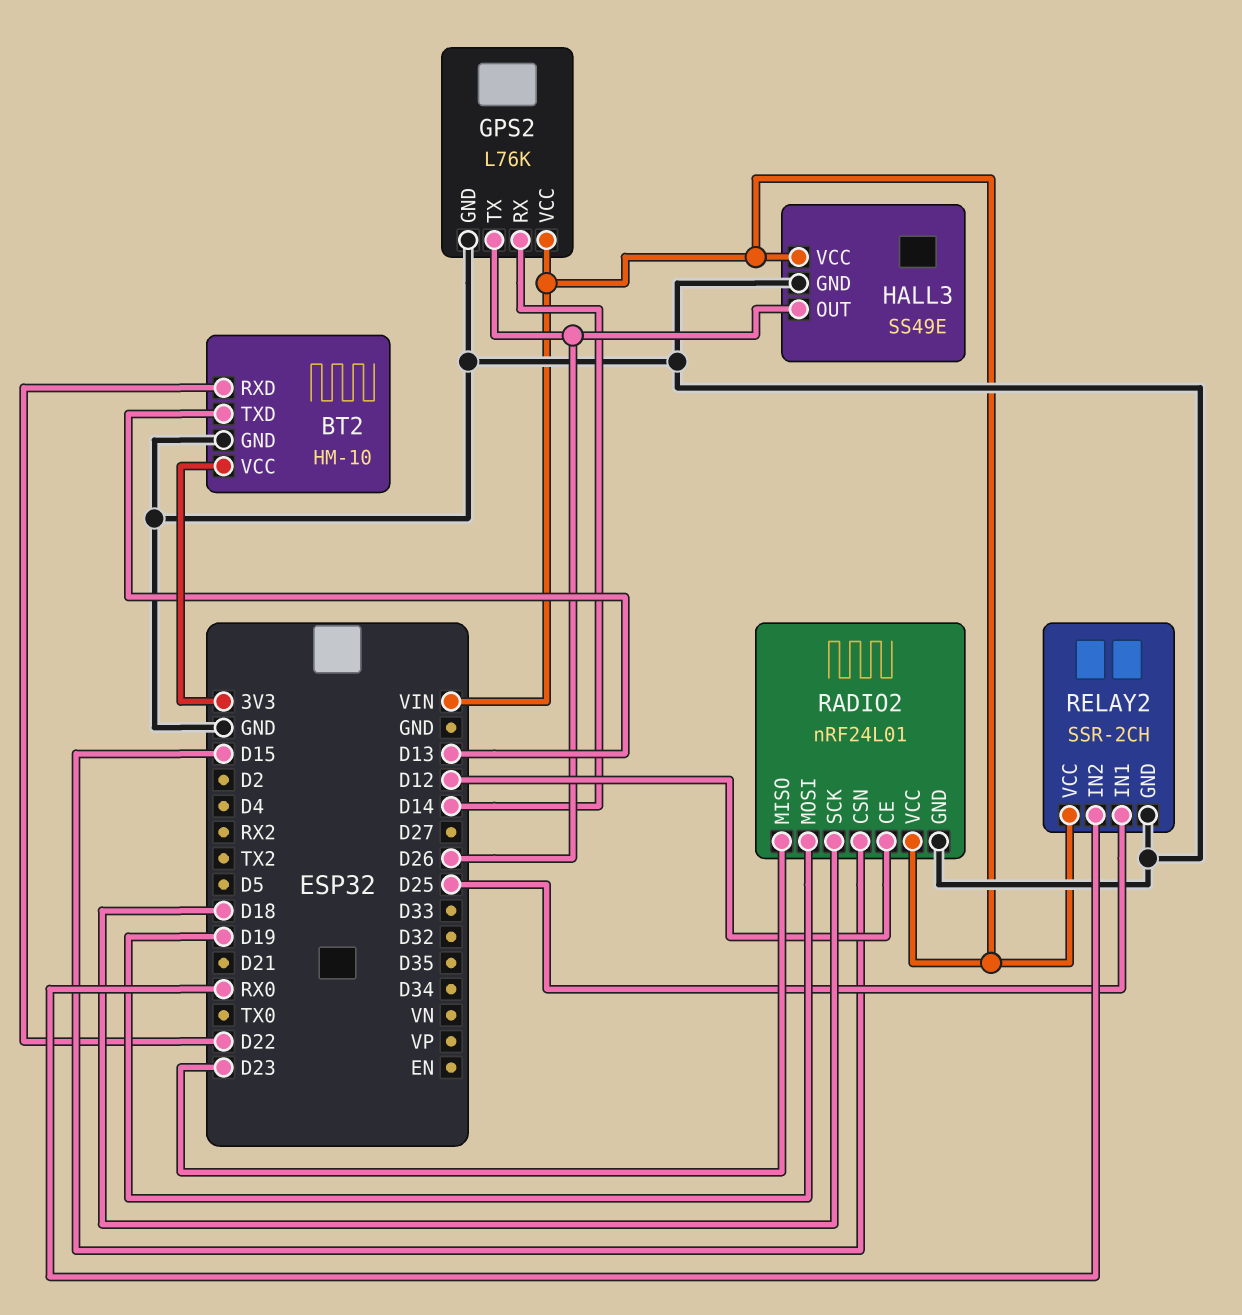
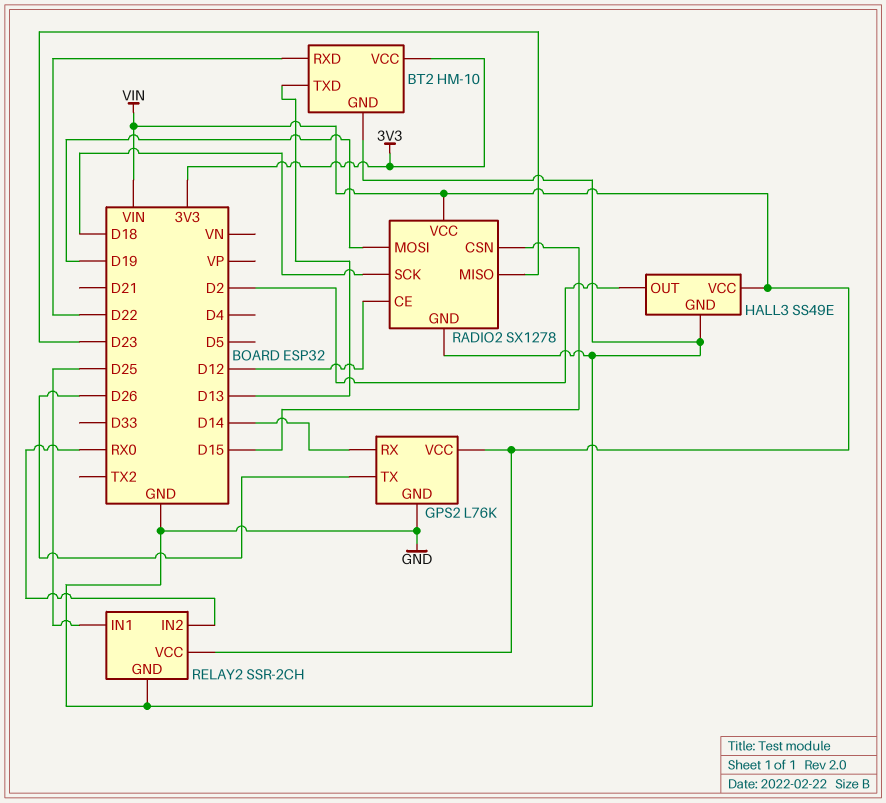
HALL3 pin OUT: D26 -> D2
RADIO2: nRF24L01 -> SX1278

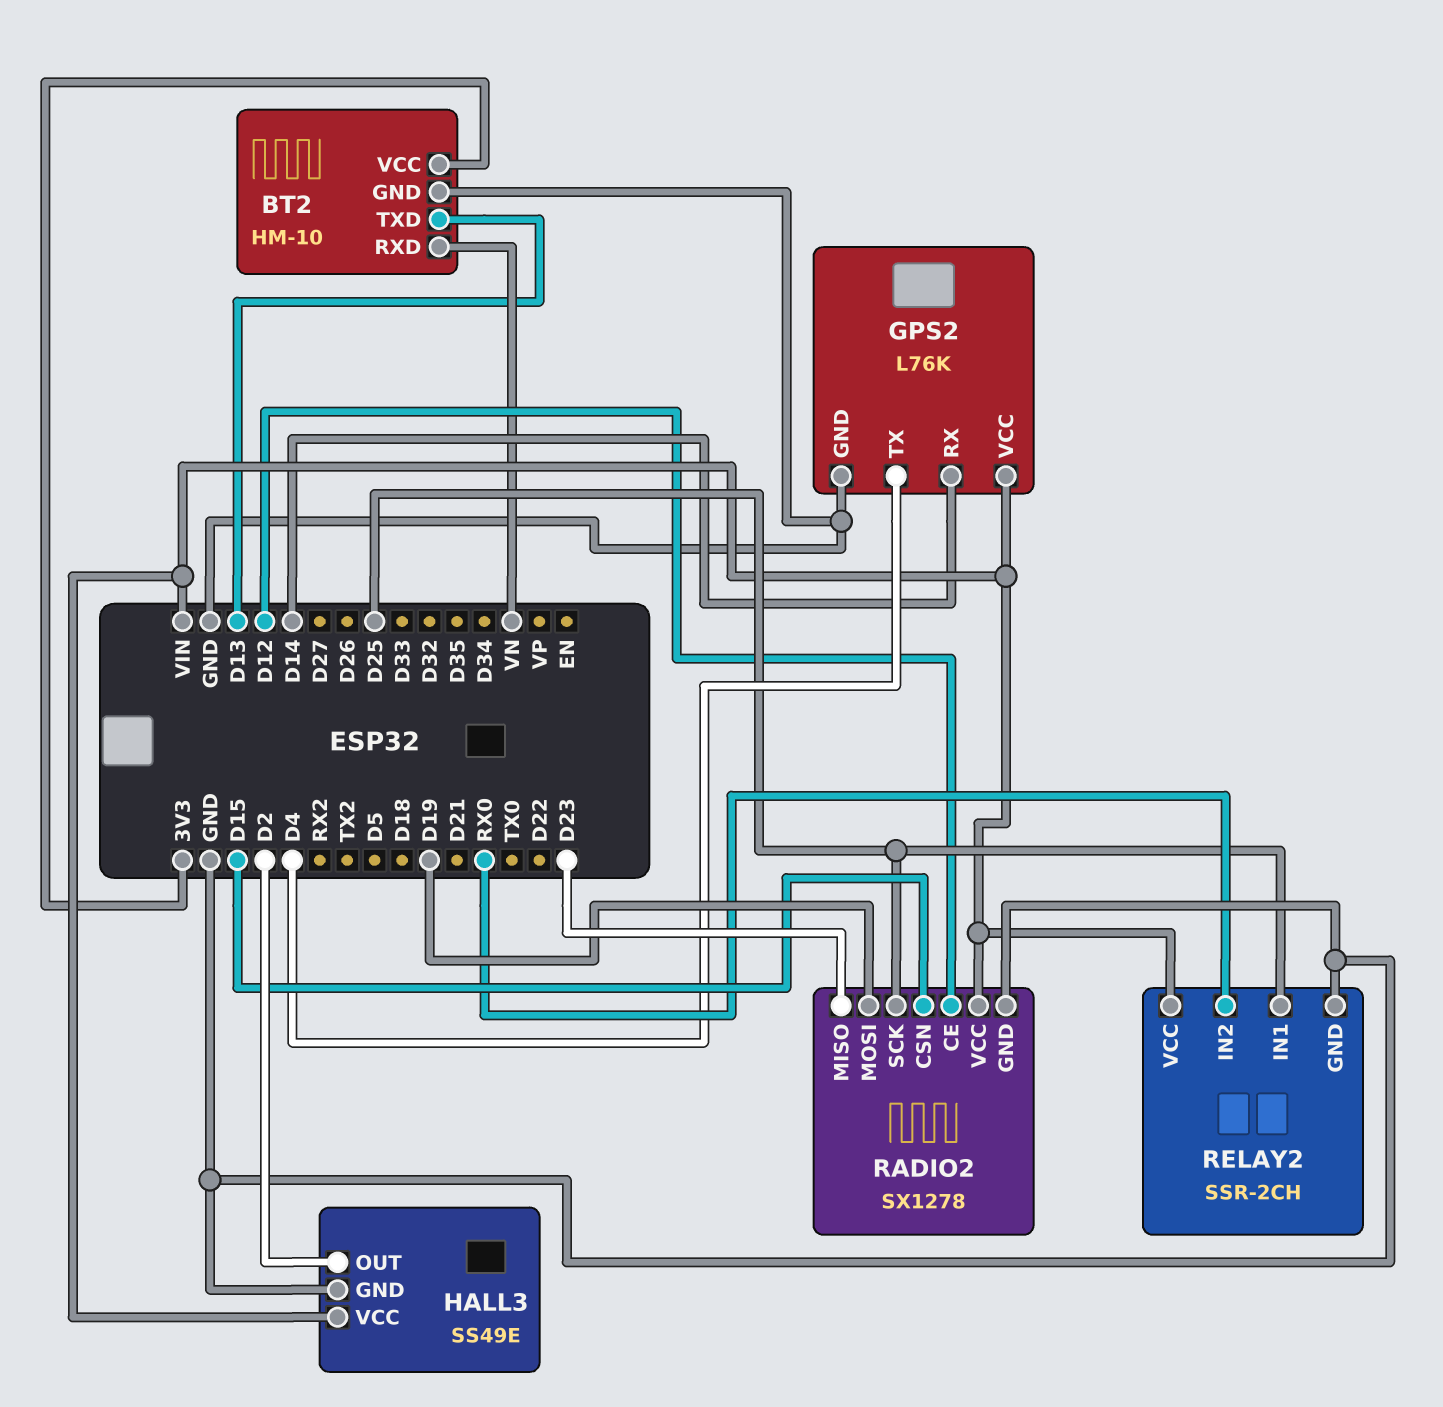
BT2 pin RXD: D22 -> VN
GPS2 pin TX: D26 -> D4
RADIO2 pin SCK: D18 -> D25

